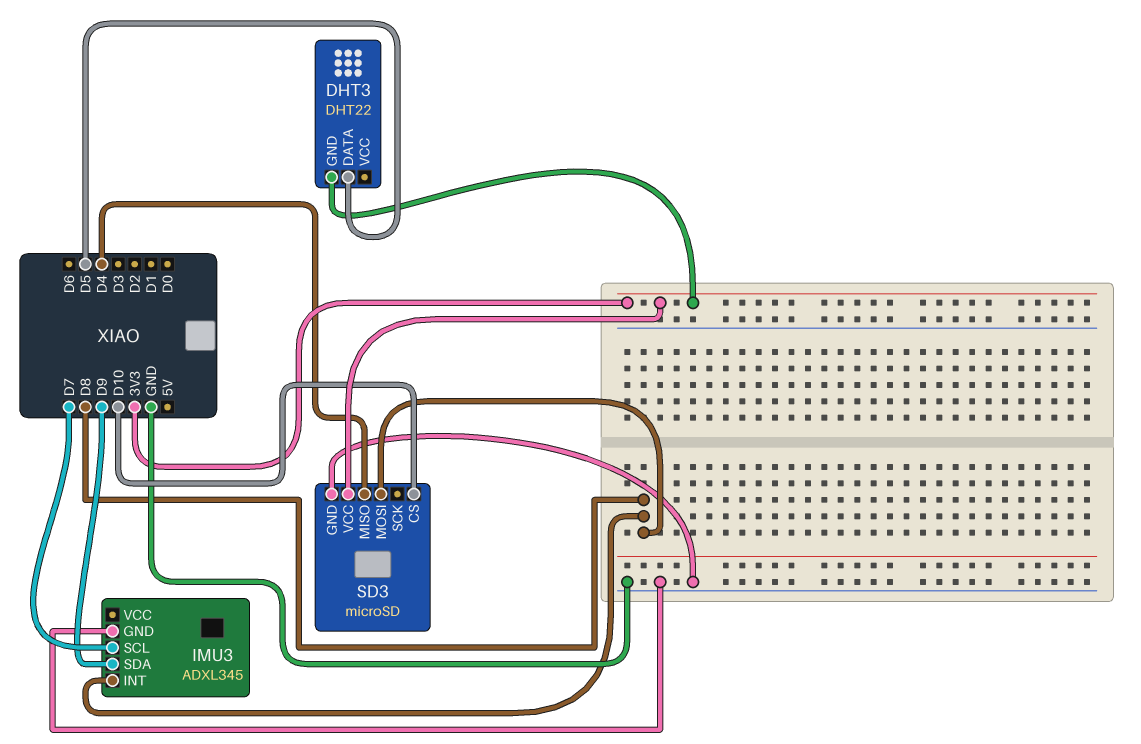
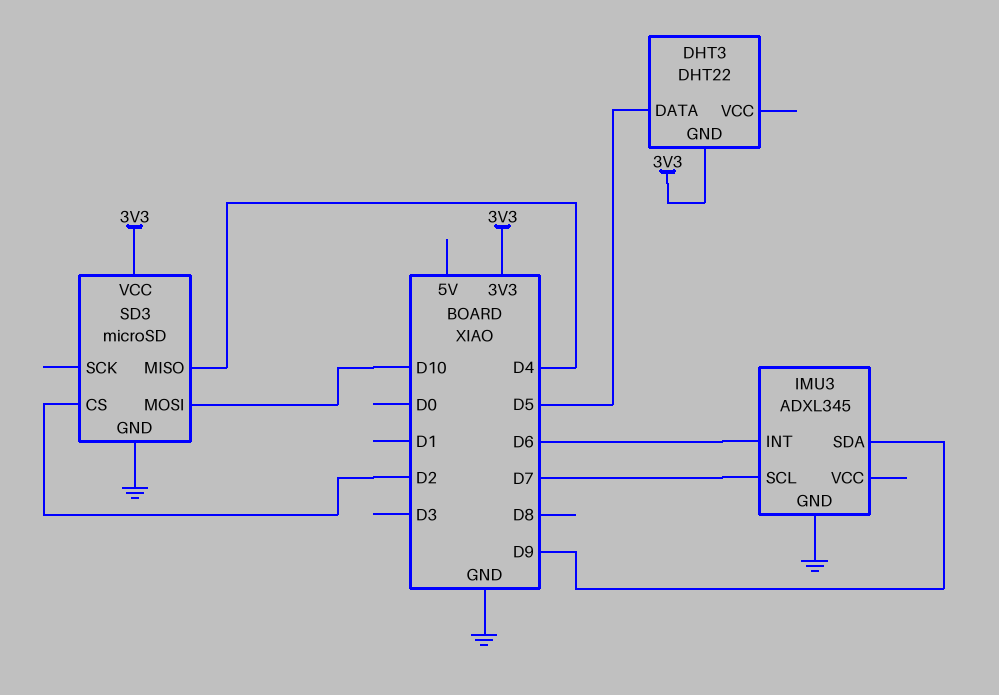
IMU3 pin INT: D8 -> D6
SD3 pin CS: D10 -> D2
SD3 pin MOSI: D8 -> D10

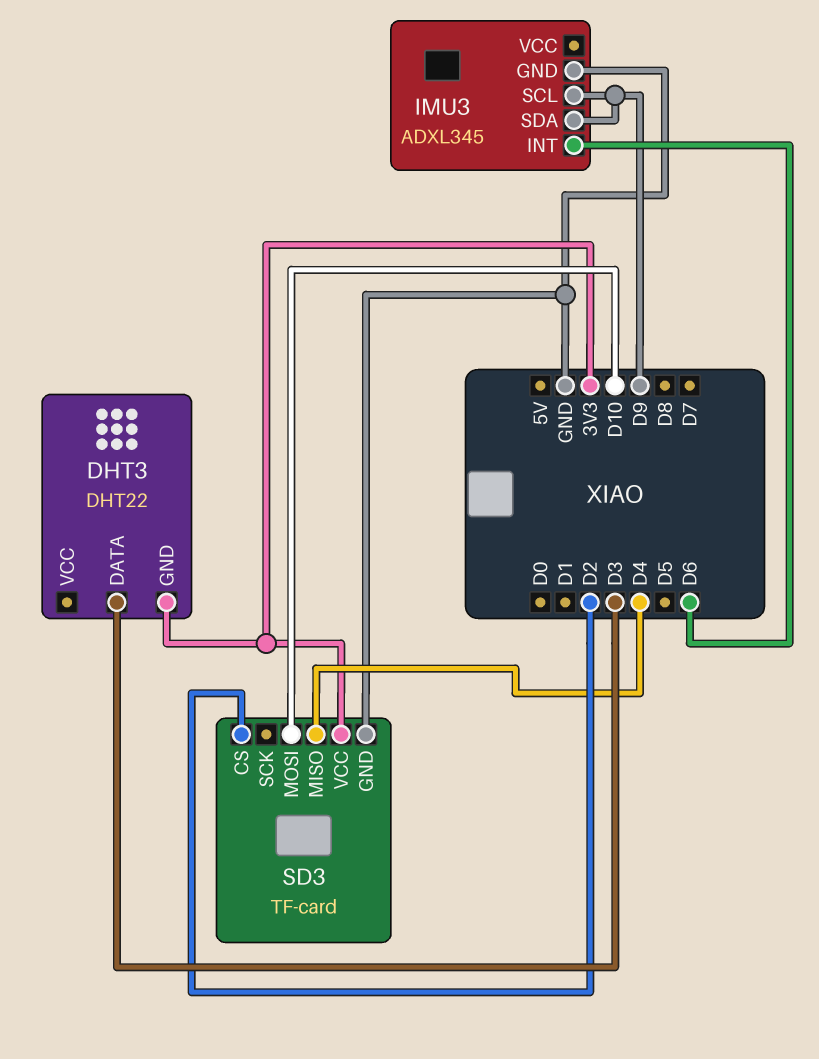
DHT3 pin DATA: D5 -> D3
IMU3 pin SCL: D7 -> D9
SD3: microSD -> TF-card

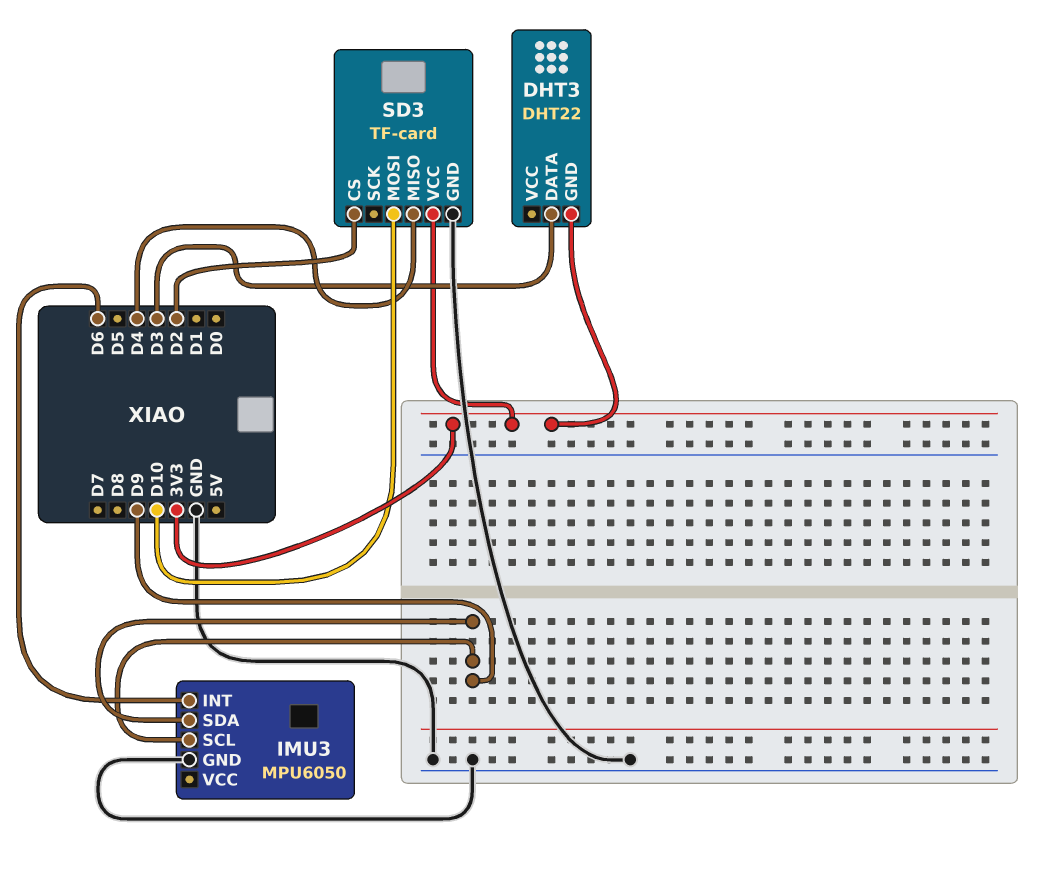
IMU3: ADXL345 -> MPU6050

